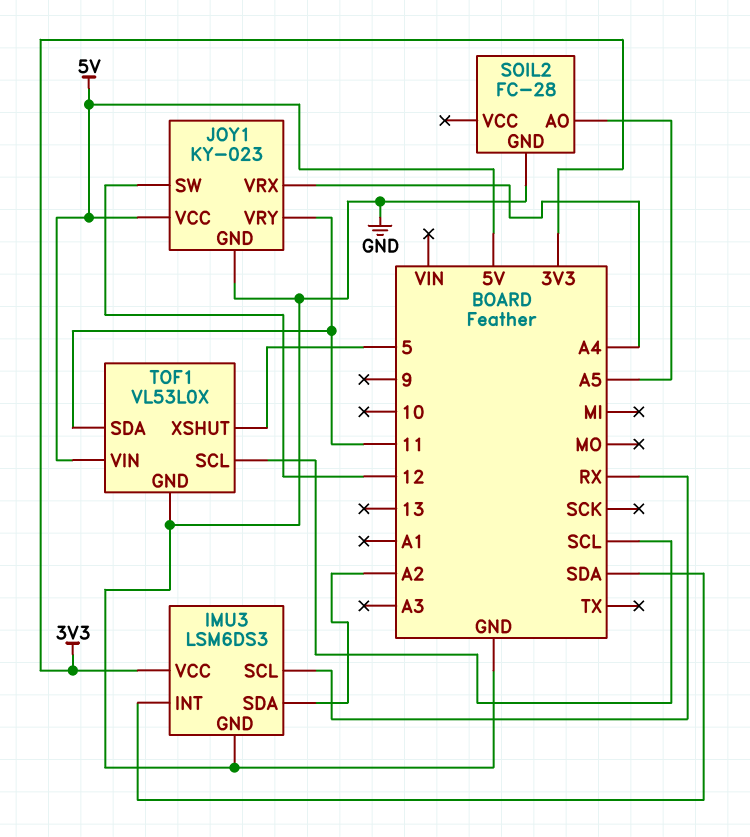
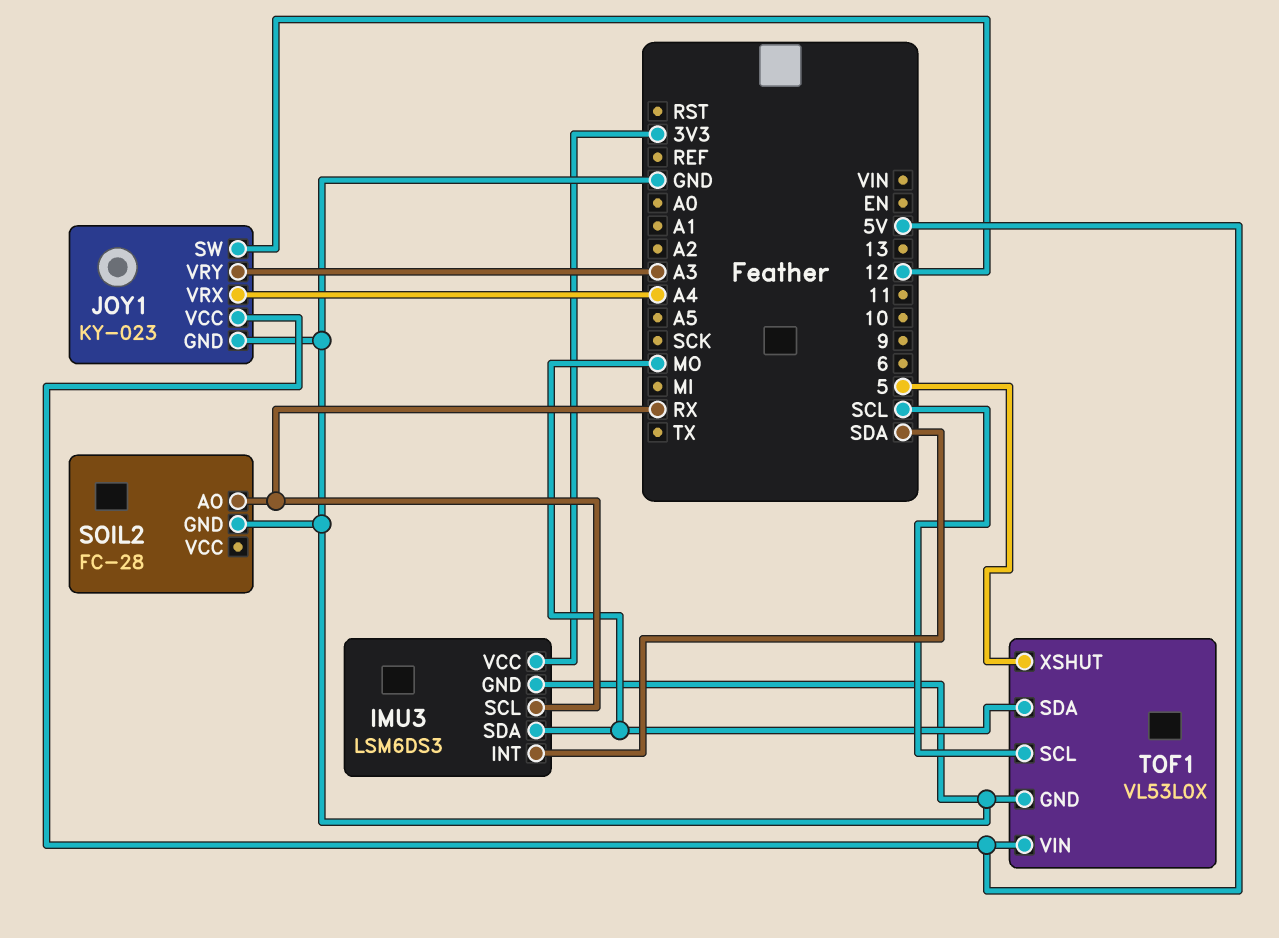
IMU3 pin SDA: A2 -> MO
JOY1 pin VRY: 11 -> A3
SOIL2 pin AO: A5 -> RX
TOF1 pin SDA: 11 -> MO

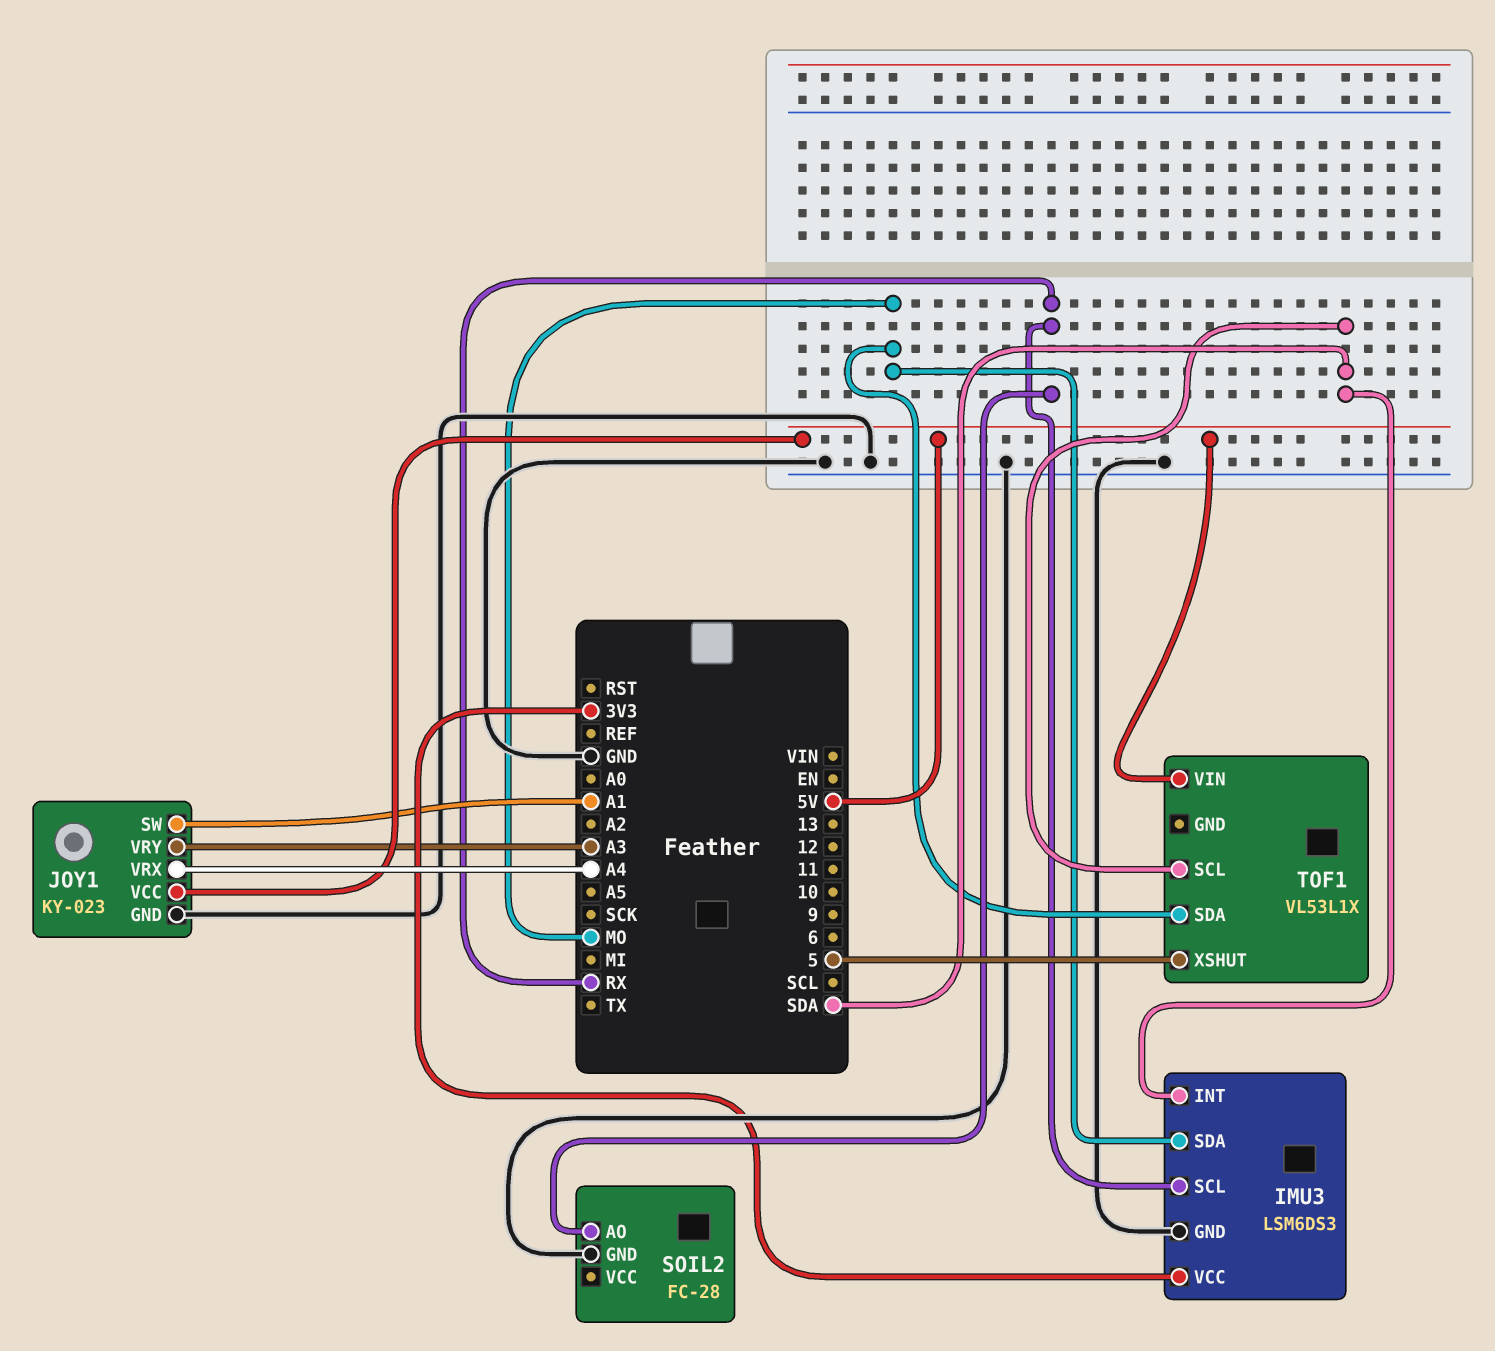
JOY1 pin SW: 12 -> A1
TOF1: VL53L0X -> VL53L1X
TOF1 pin GND: GND -> none
TOF1 pin SCL: SCL -> SDA

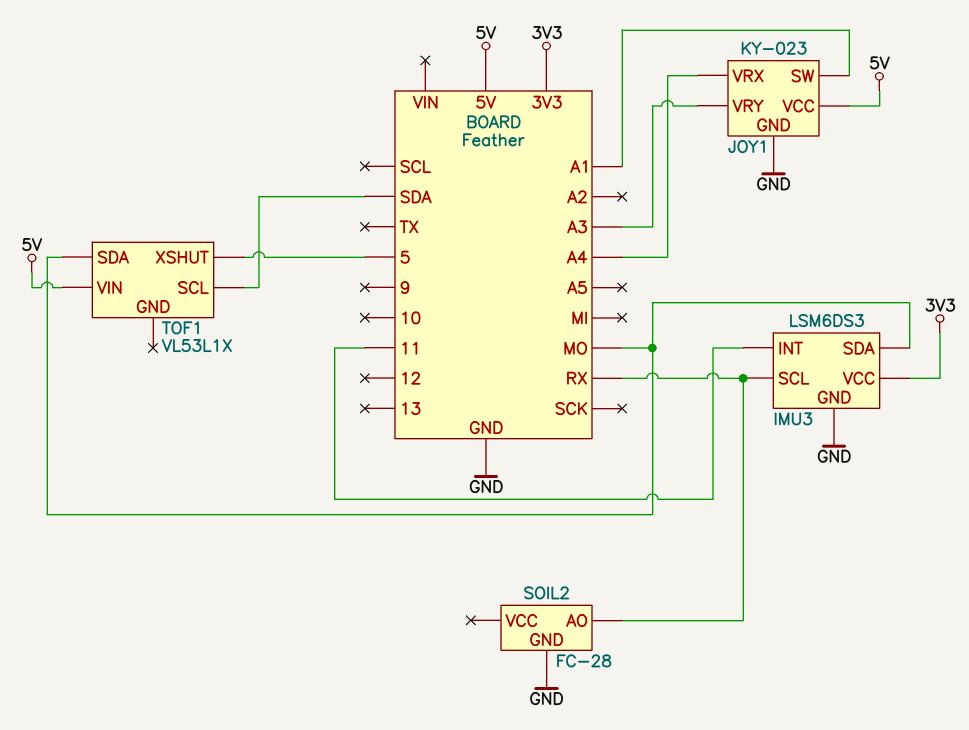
IMU3 pin INT: SDA -> 11

